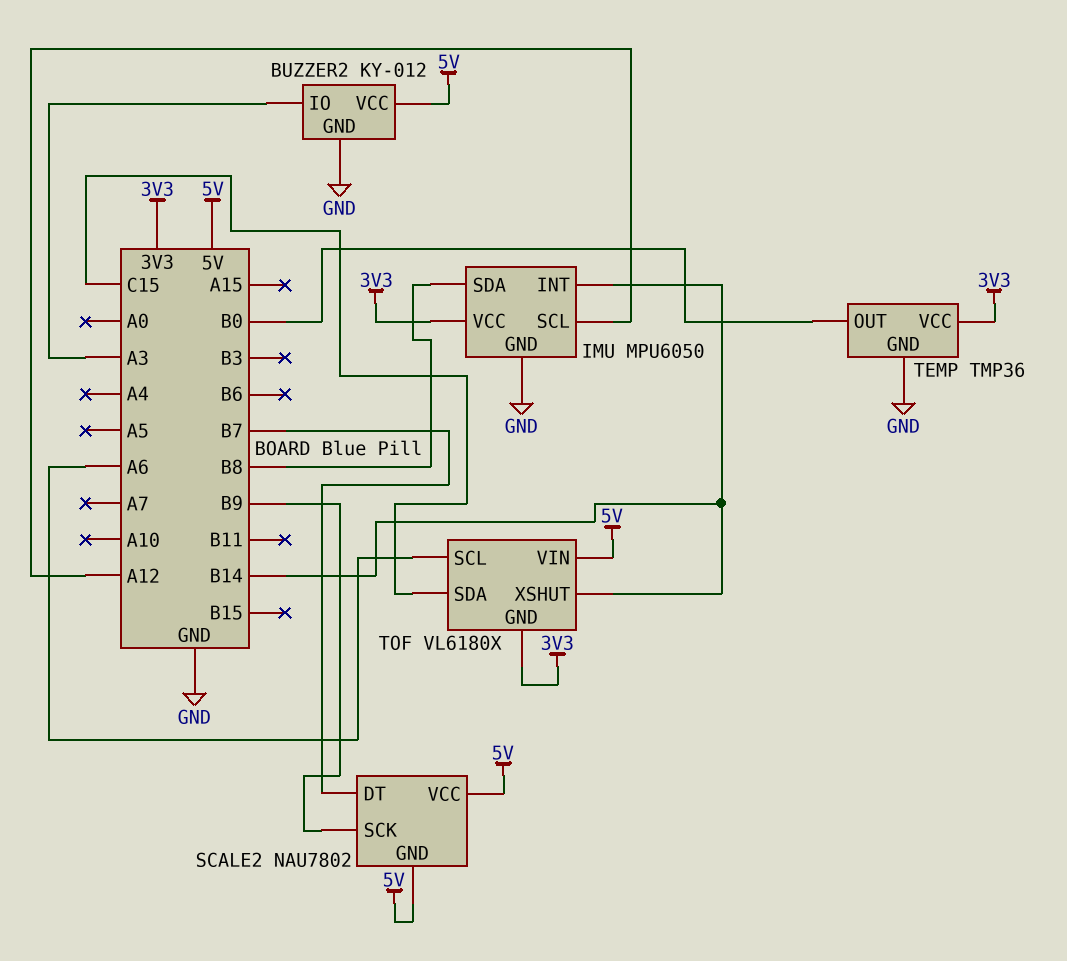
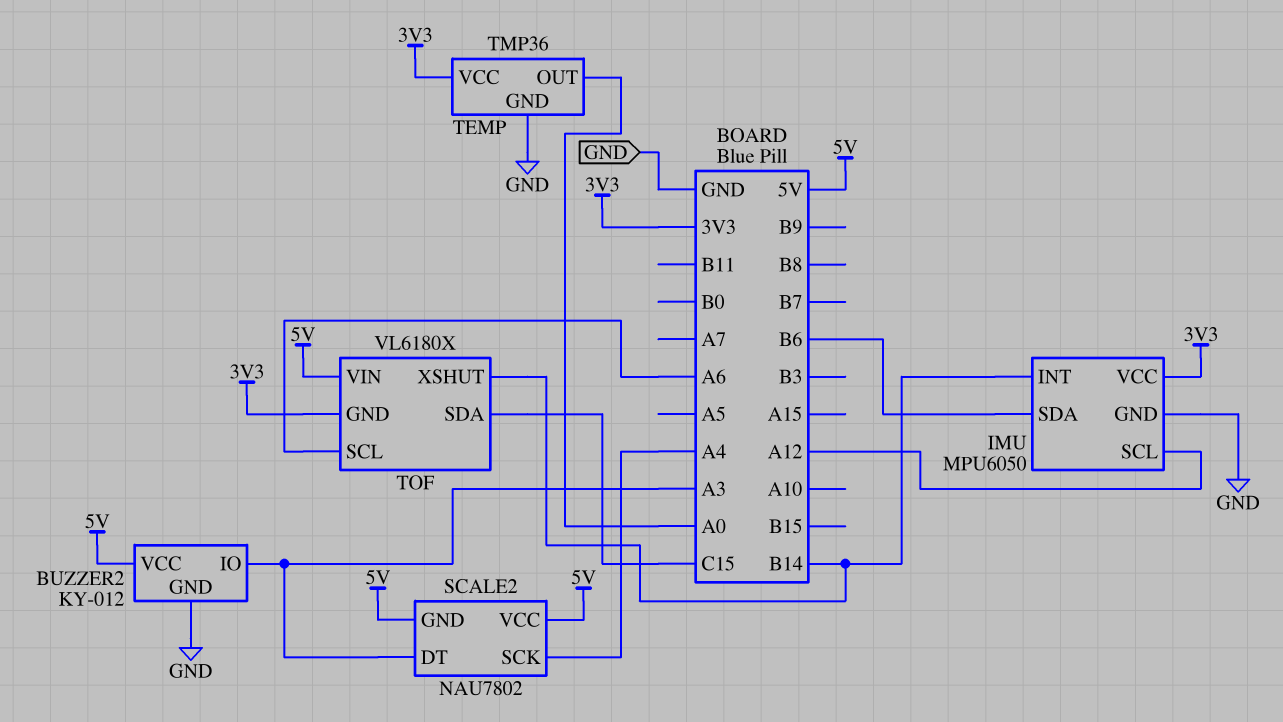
IMU pin SDA: B8 -> B6
SCALE2 pin DT: B7 -> A3
SCALE2 pin SCK: B9 -> A4
TEMP pin OUT: B0 -> A0

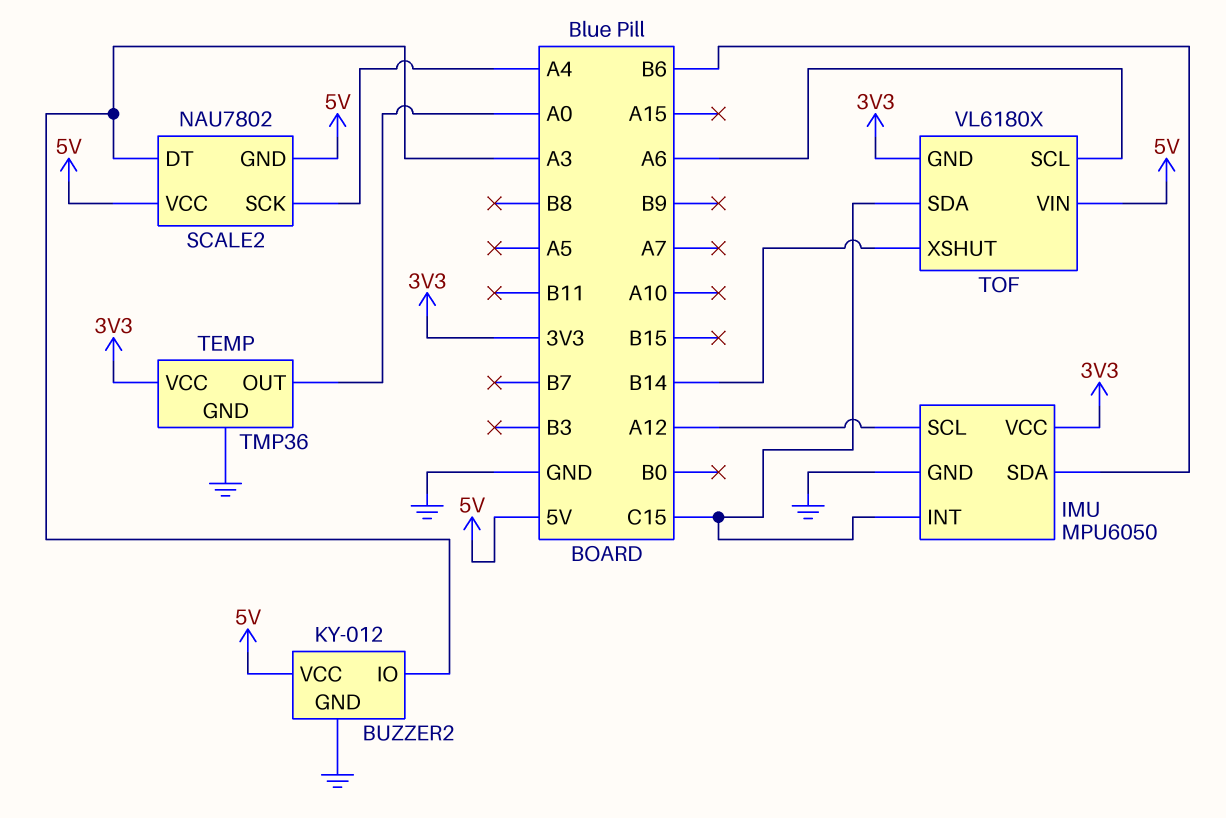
IMU pin INT: B14 -> C15

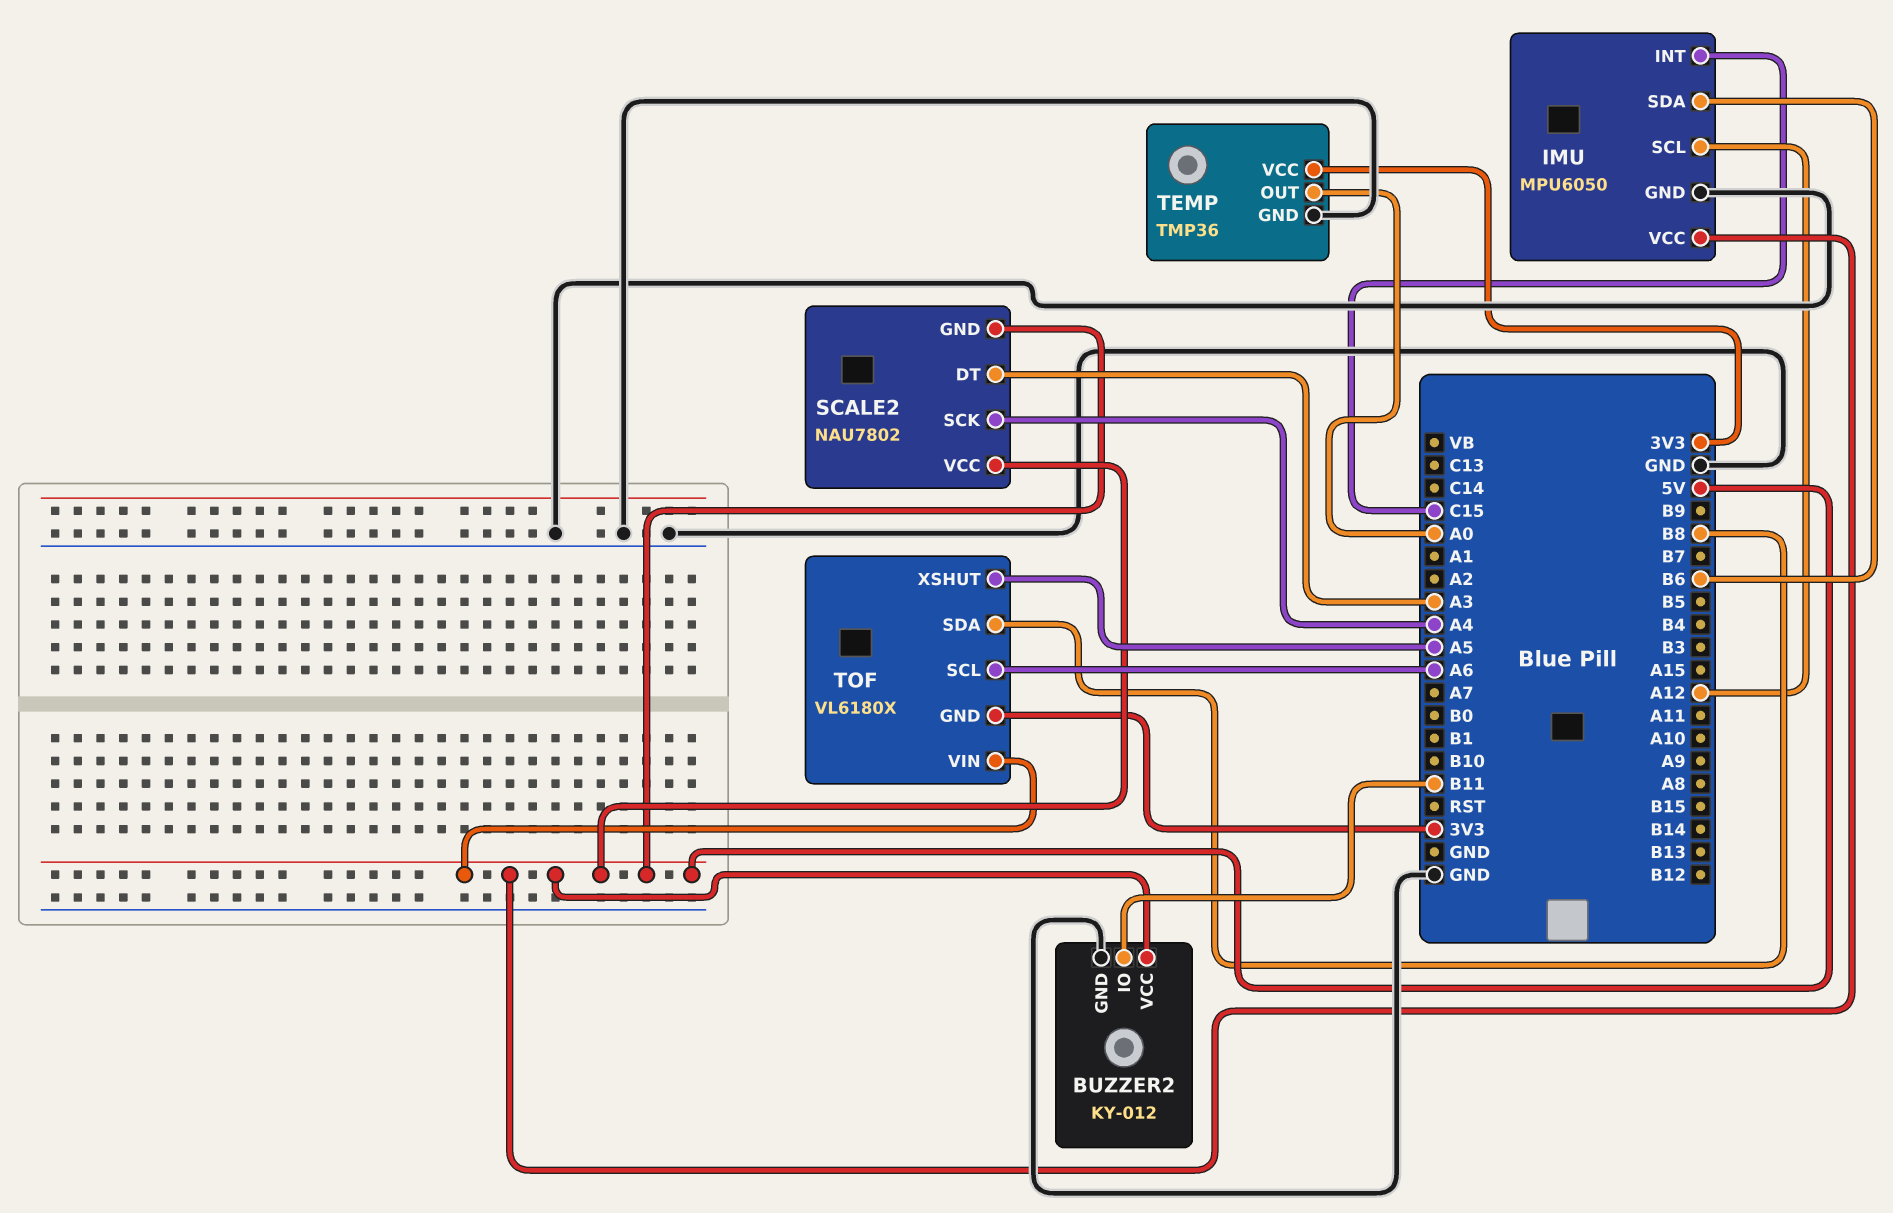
BUZZER2 pin IO: A3 -> B11
IMU pin VCC: 3V3 -> 5V
TOF pin SDA: C15 -> B8
TOF pin XSHUT: B14 -> A5

